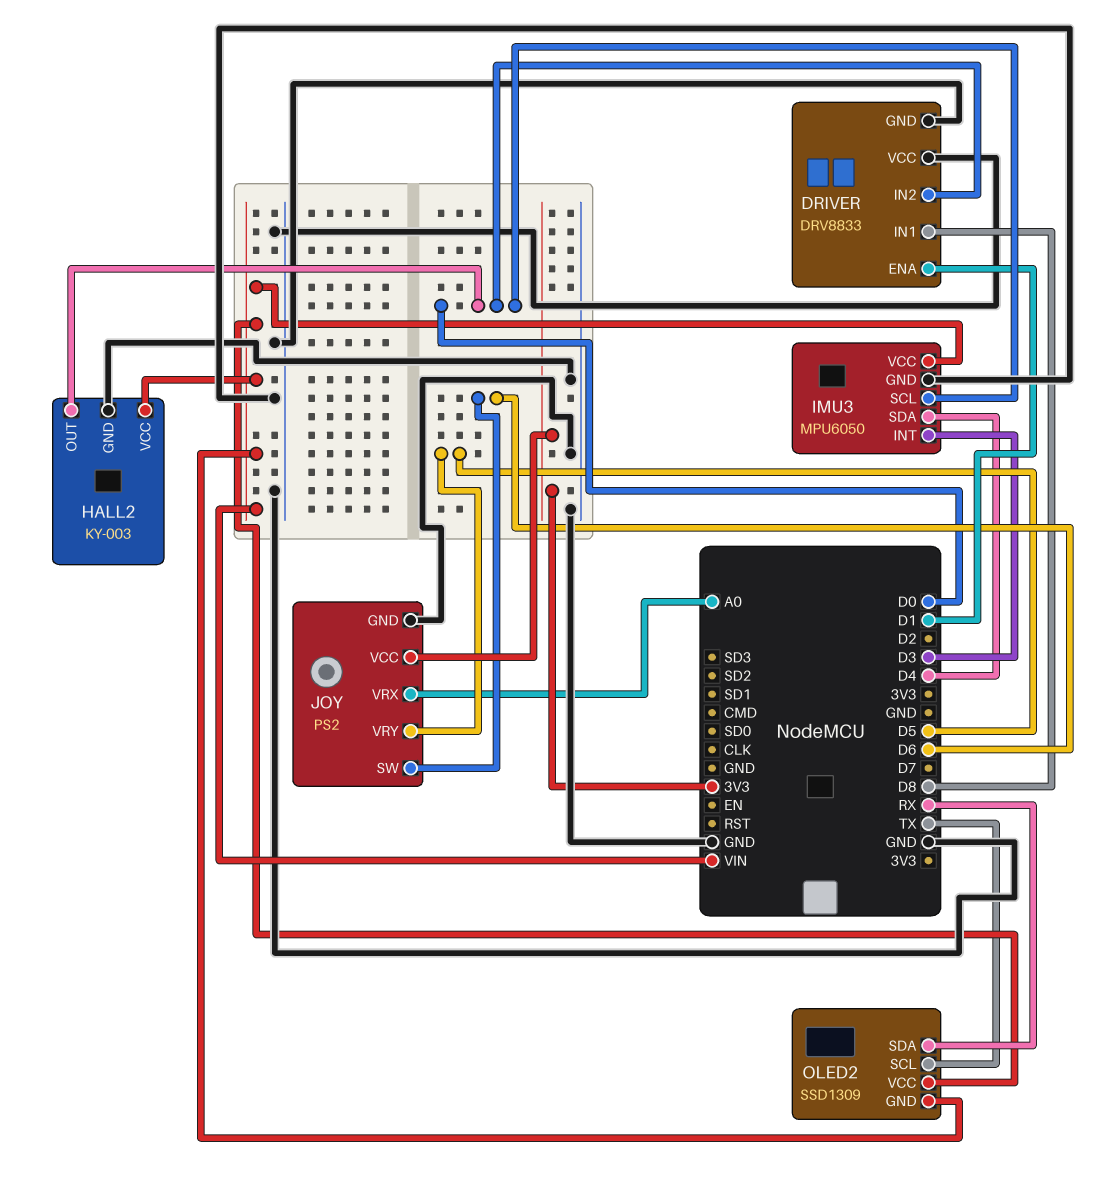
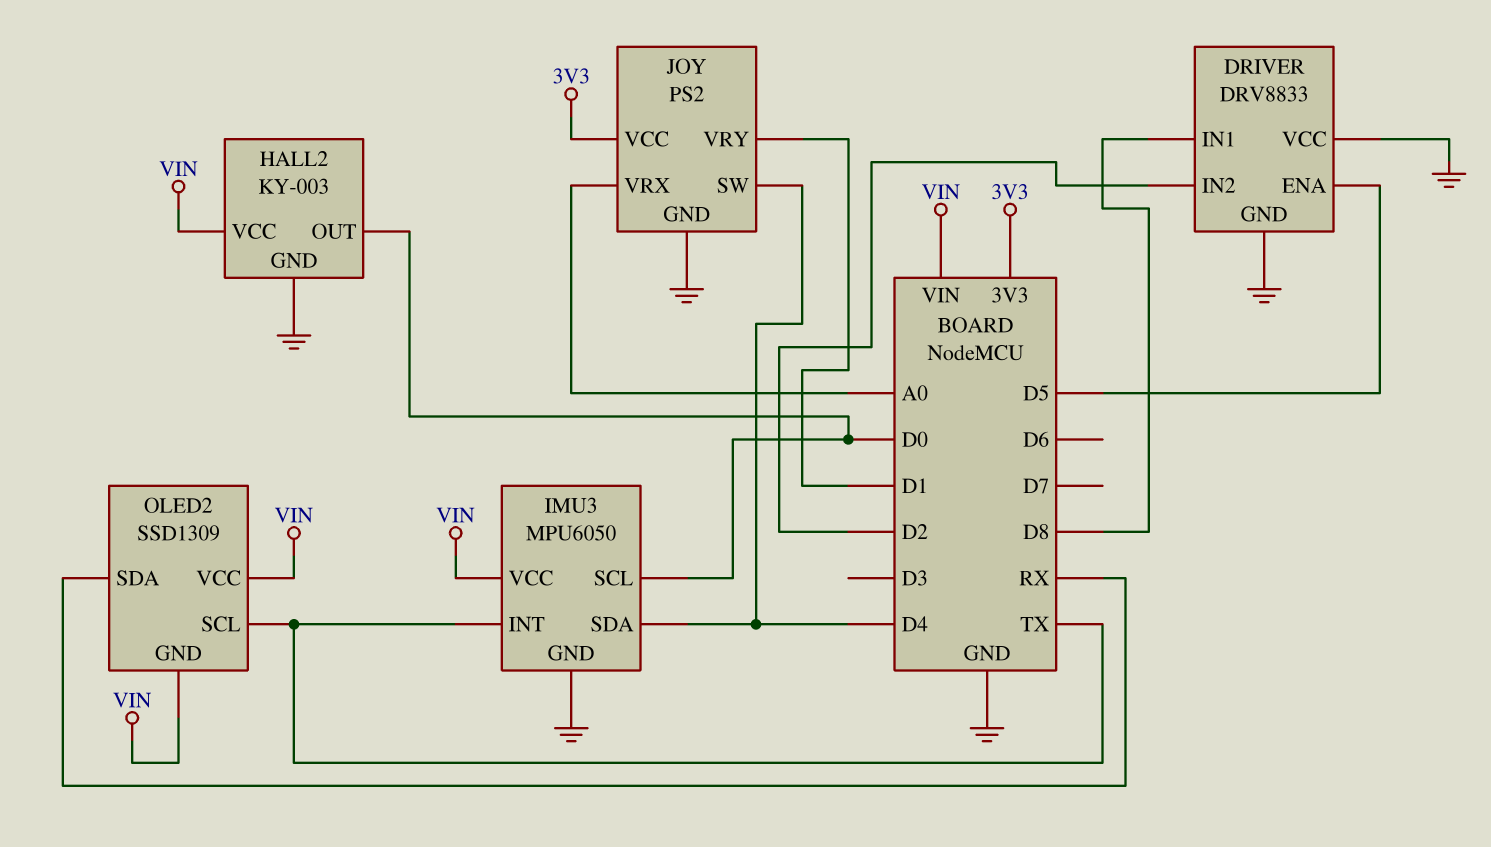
DRIVER pin ENA: D1 -> D5
DRIVER pin IN2: D0 -> D2
IMU3 pin INT: D3 -> TX
JOY pin SW: D6 -> D4
JOY pin VRY: D5 -> D1

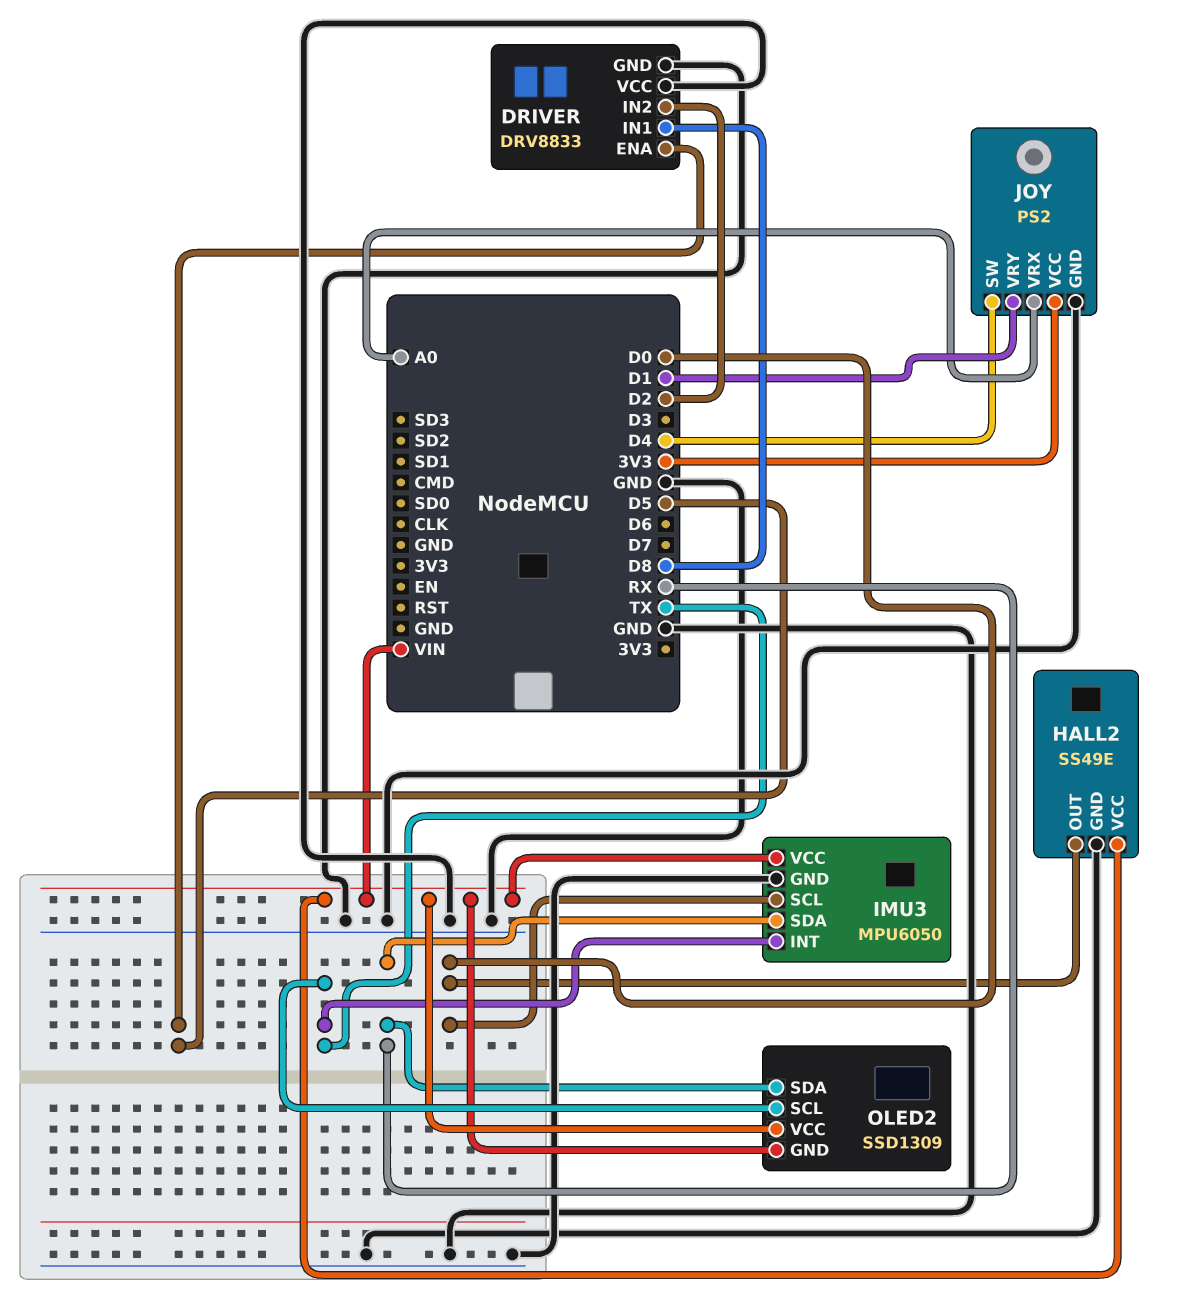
HALL2: KY-003 -> SS49E
IMU3 pin SDA: D4 -> RX

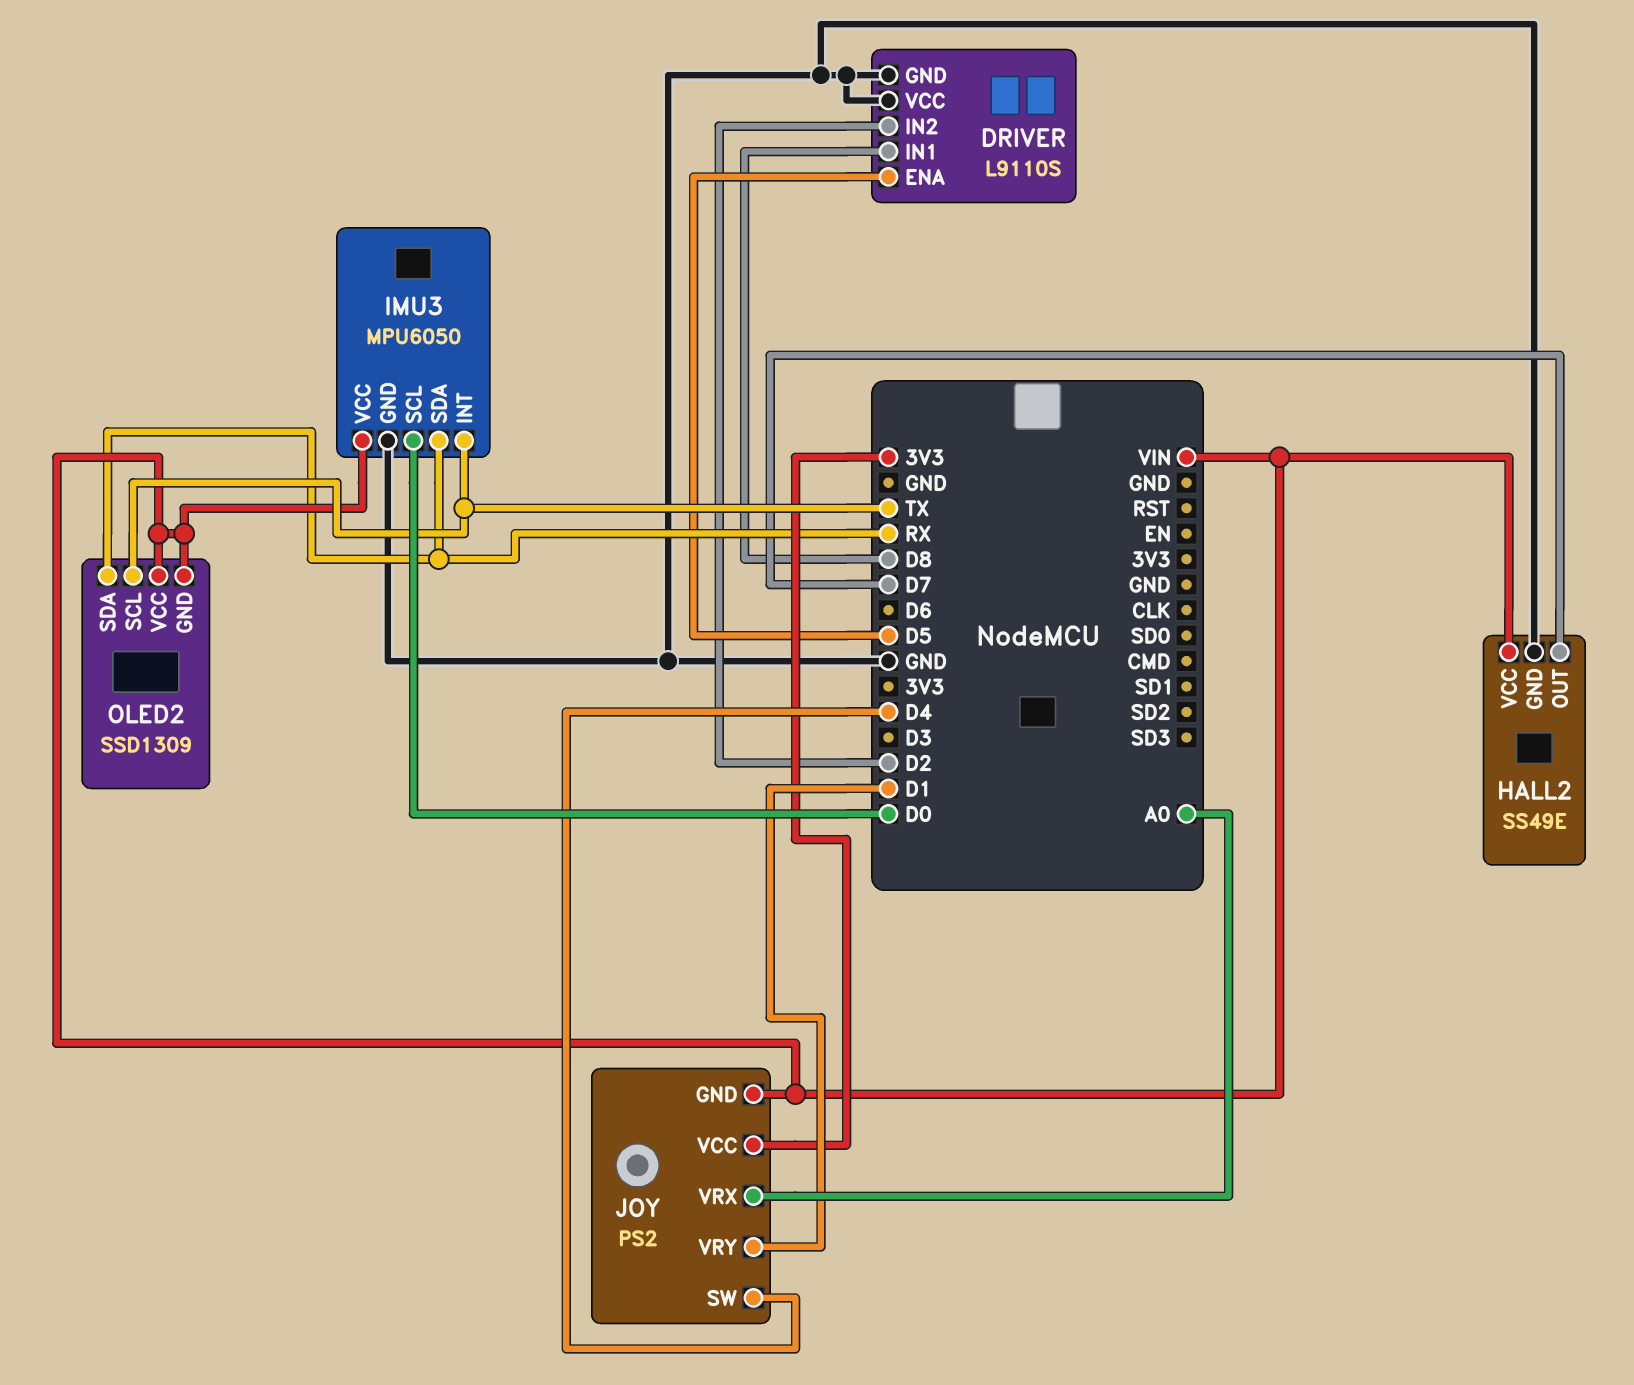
DRIVER: DRV8833 -> L9110S
HALL2 pin OUT: D0 -> D7
JOY pin GND: GND -> VIN

